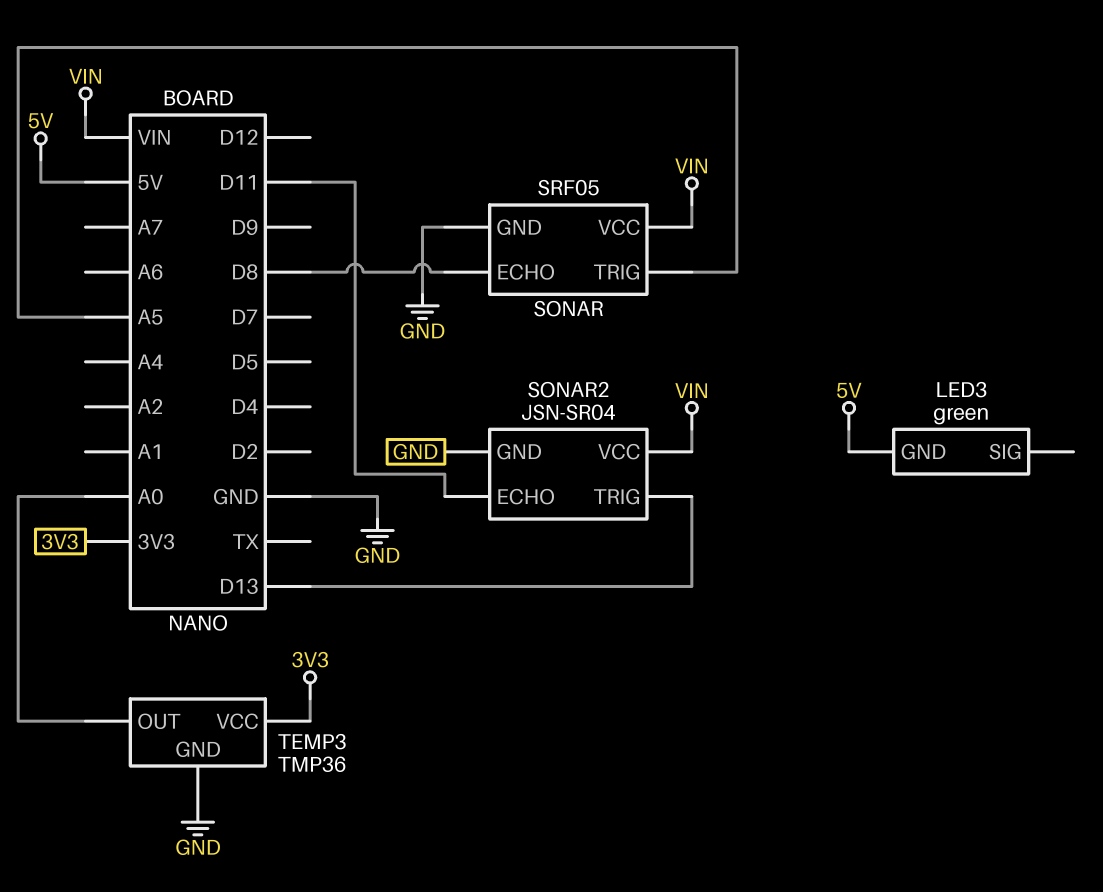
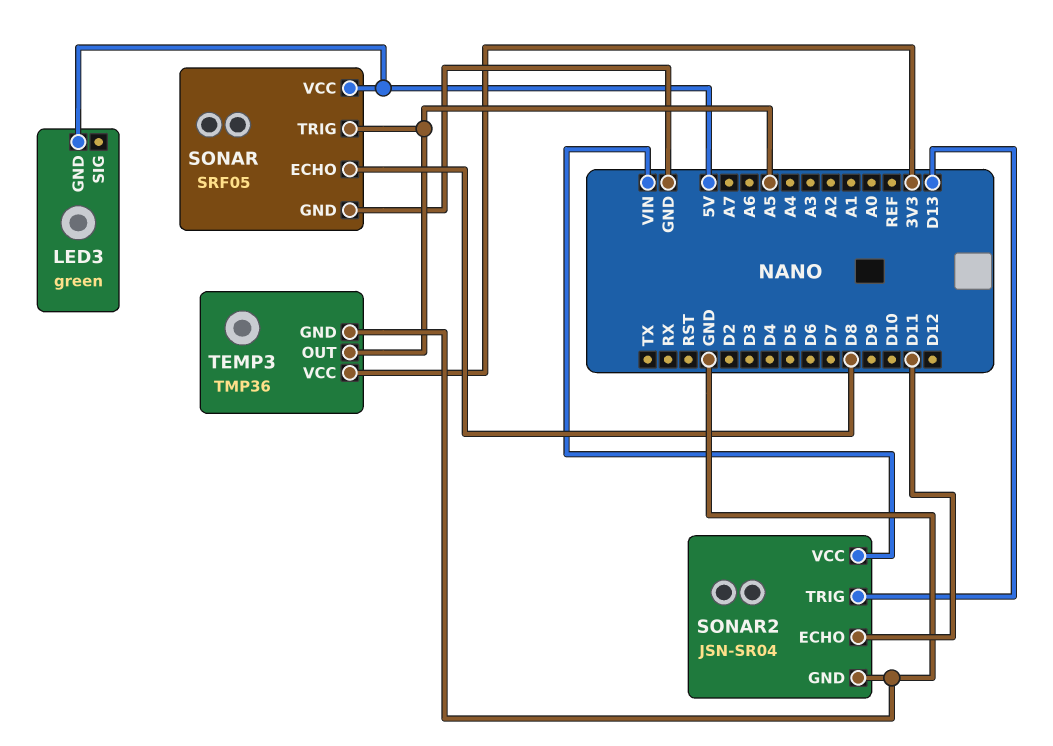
SONAR pin VCC: VIN -> 5V
TEMP3 pin OUT: A0 -> A5

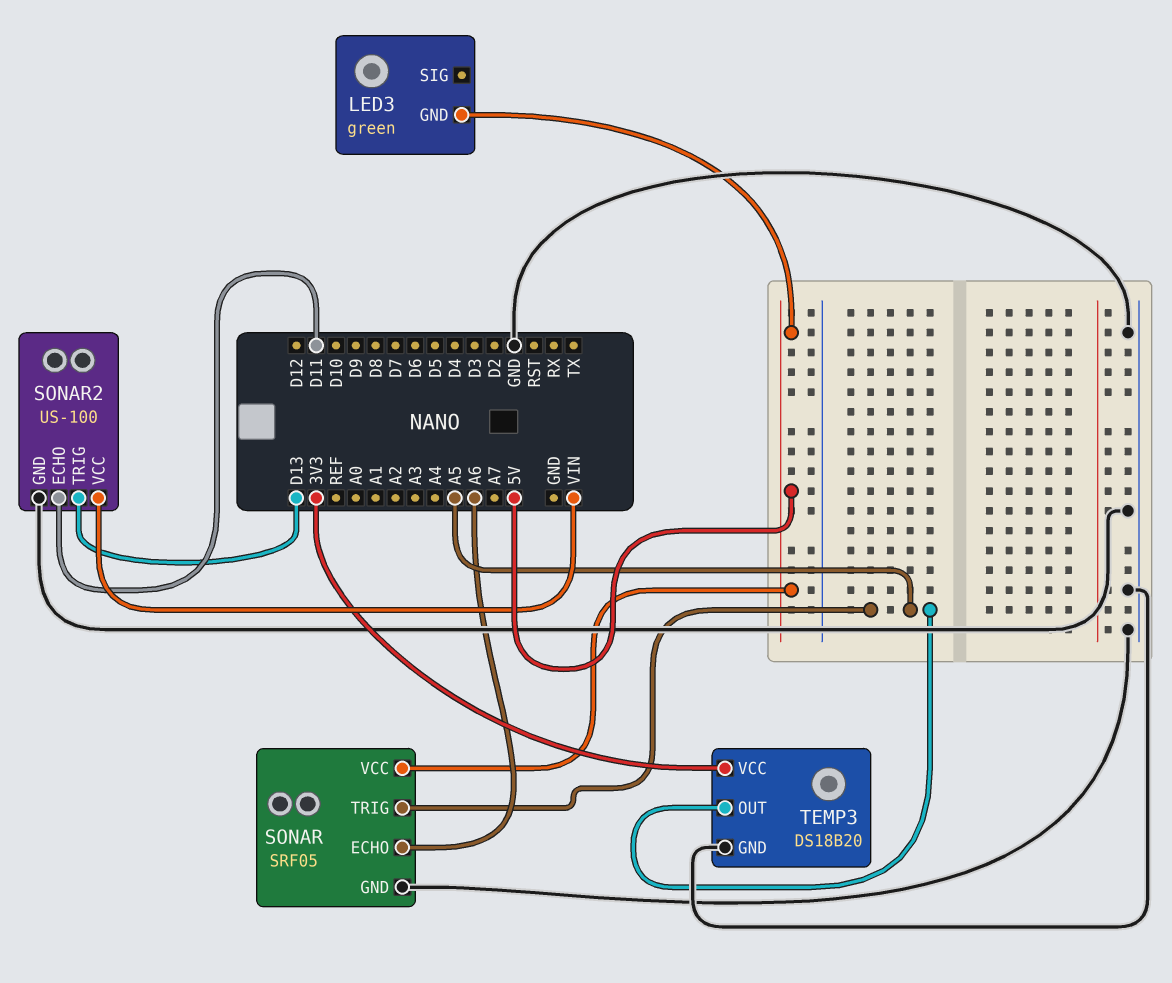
SONAR pin ECHO: D8 -> A6
SONAR2: JSN-SR04 -> US-100
TEMP3: TMP36 -> DS18B20

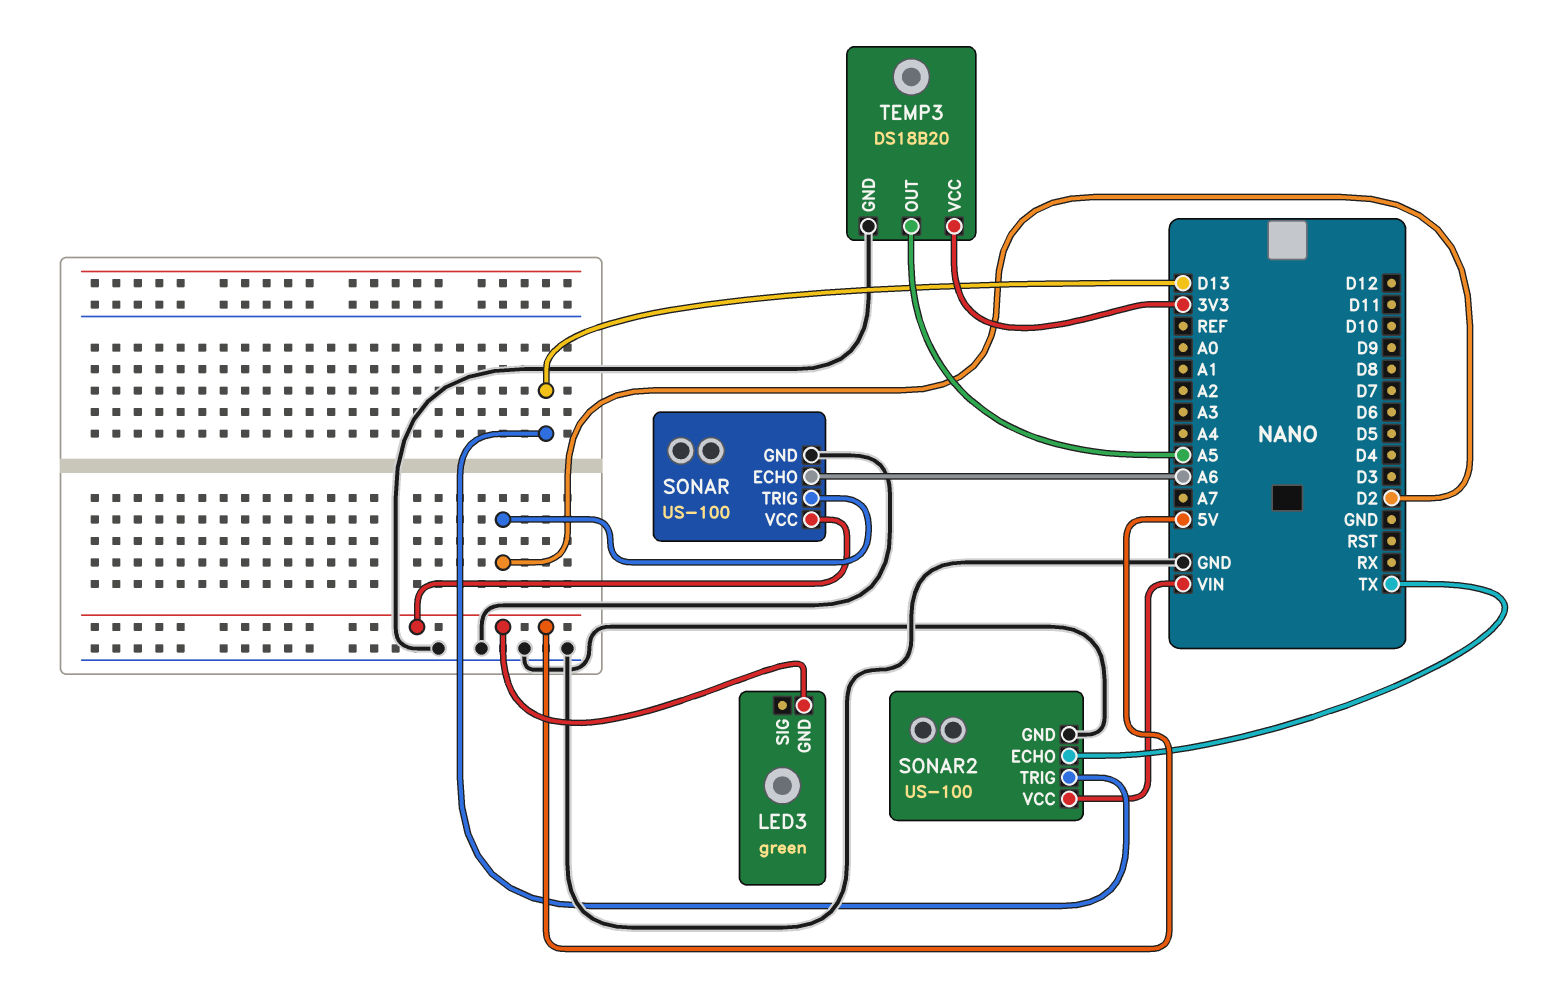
SONAR: SRF05 -> US-100
SONAR pin TRIG: A5 -> D2
SONAR2 pin ECHO: D11 -> TX

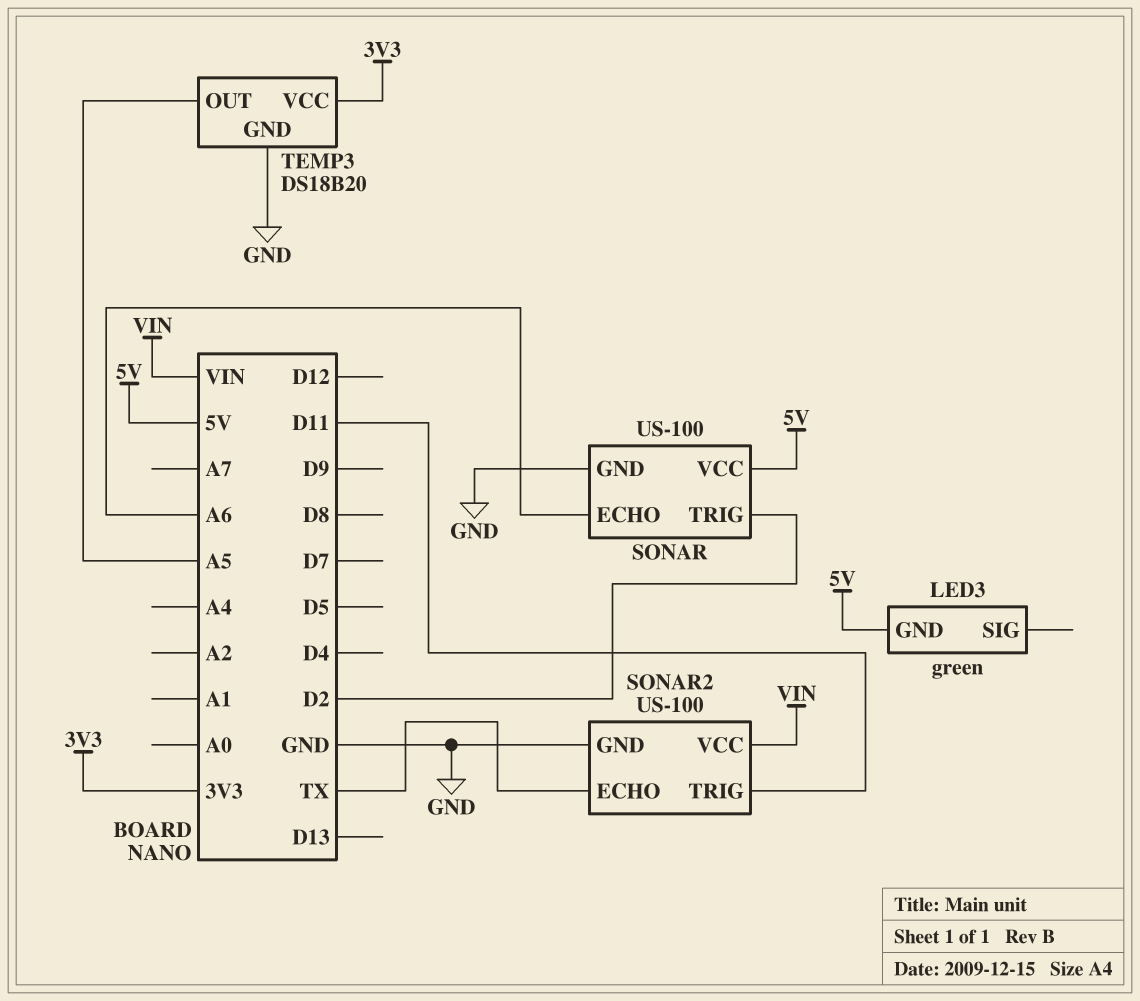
SONAR2 pin TRIG: D13 -> D11

